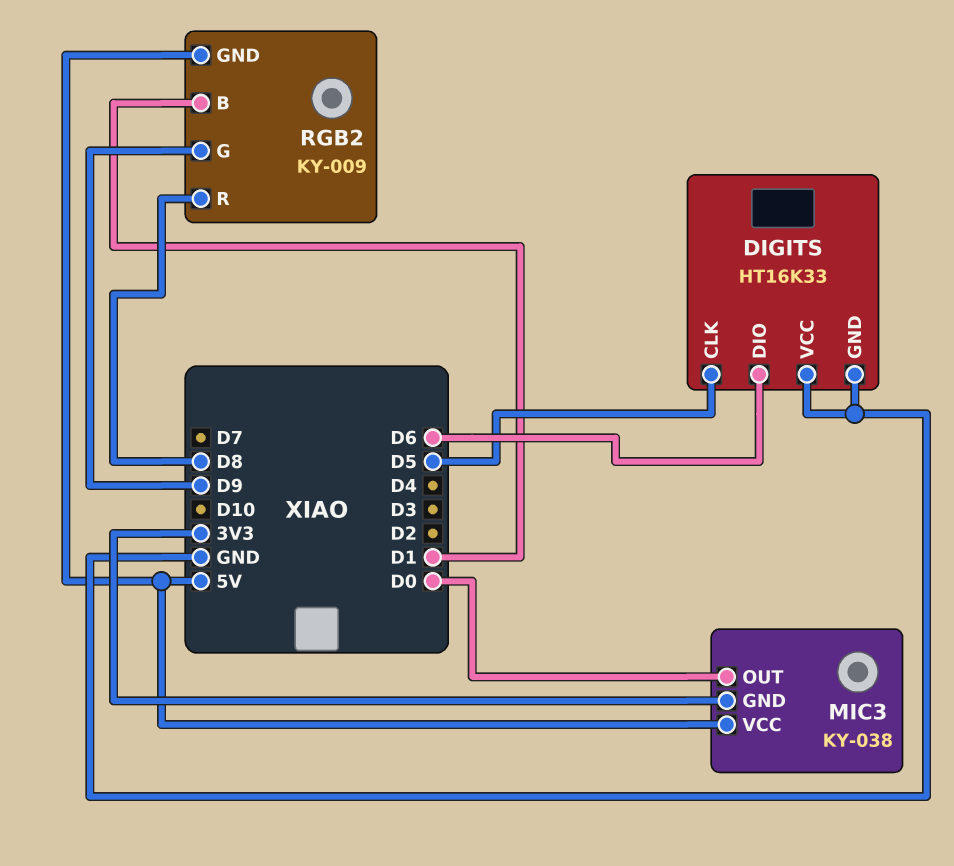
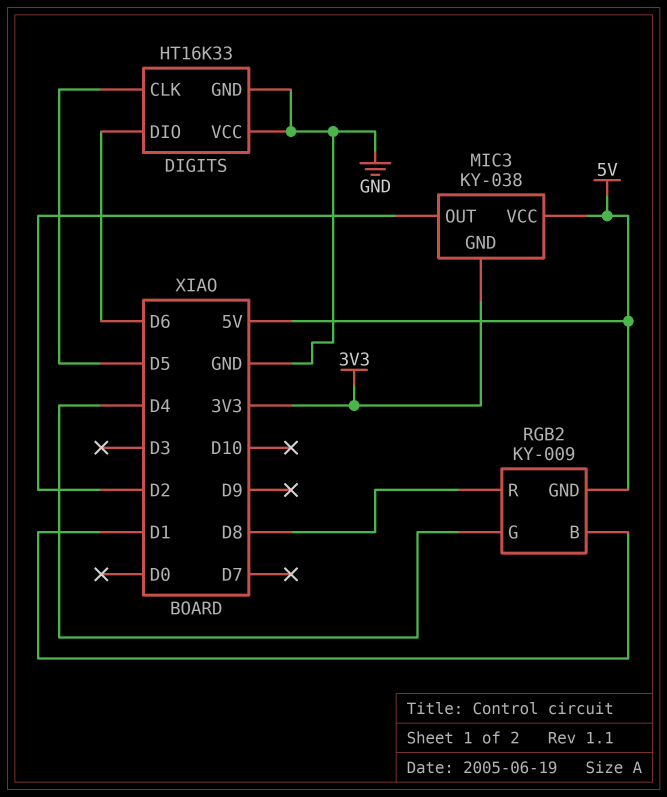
MIC3 pin OUT: D0 -> D2
RGB2 pin G: D9 -> D4

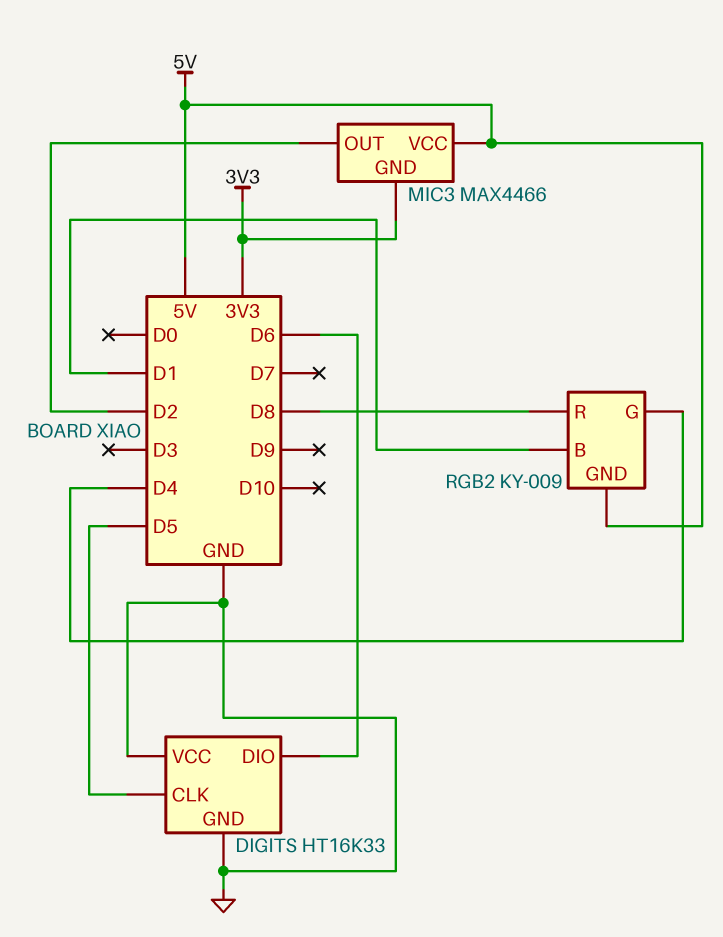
MIC3: KY-038 -> MAX4466

